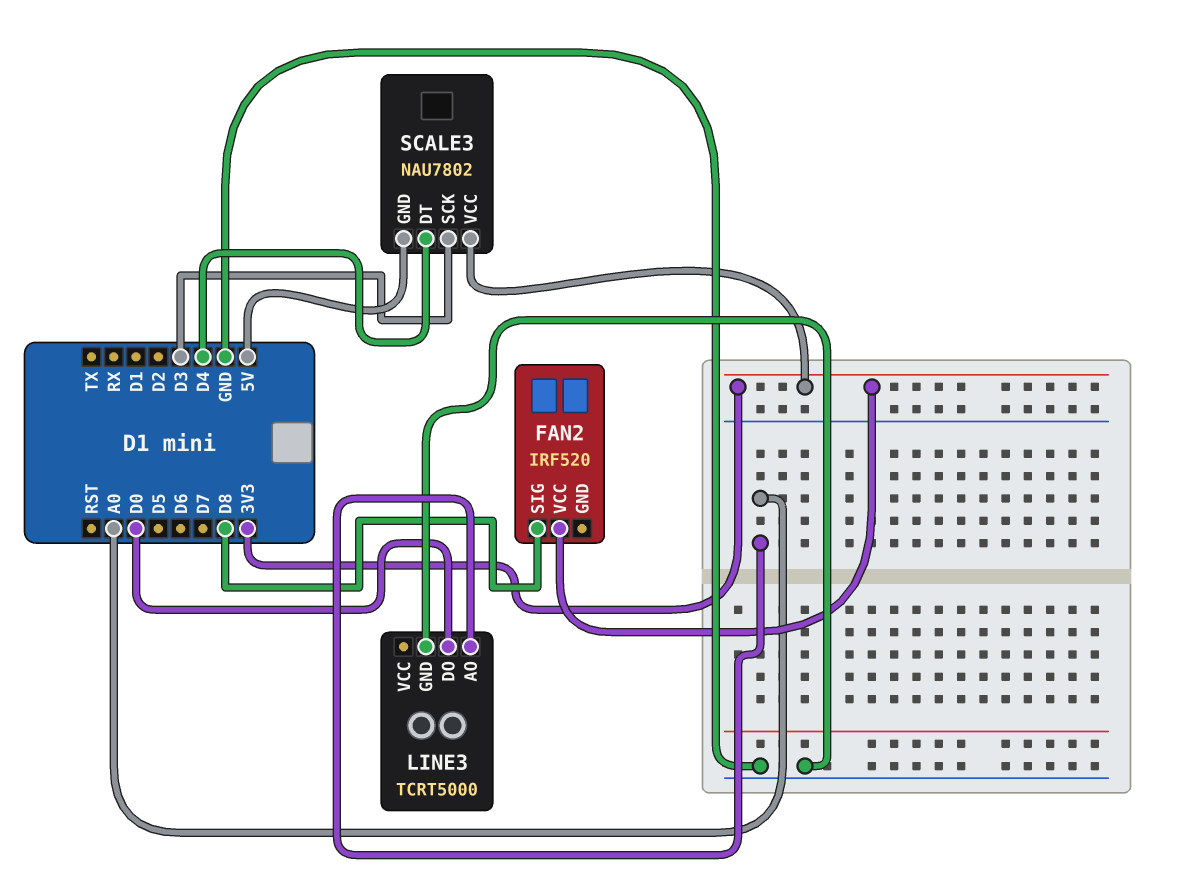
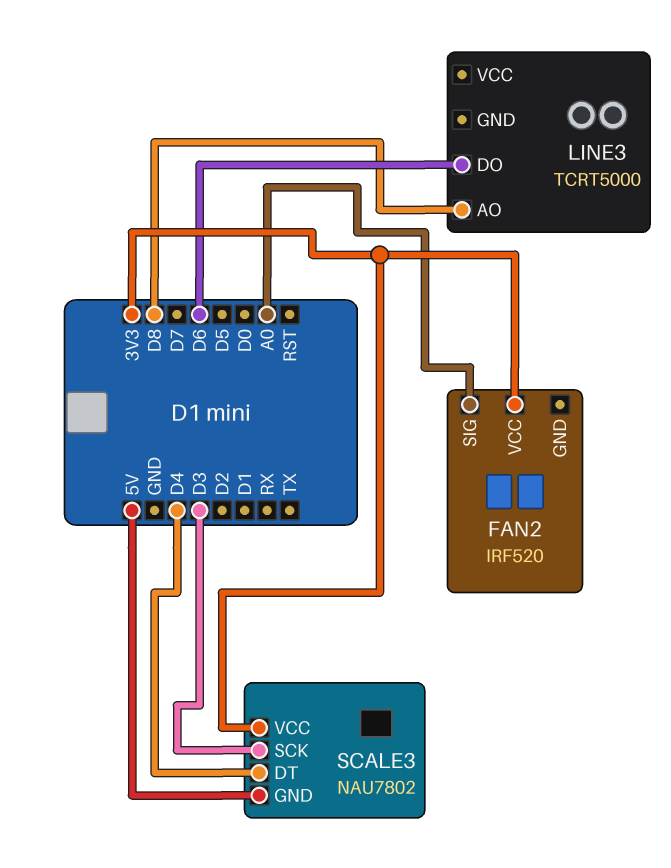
FAN2 pin SIG: D8 -> A0
LINE3 pin AO: A0 -> D8
LINE3 pin DO: D0 -> D6
LINE3 pin GND: GND -> none

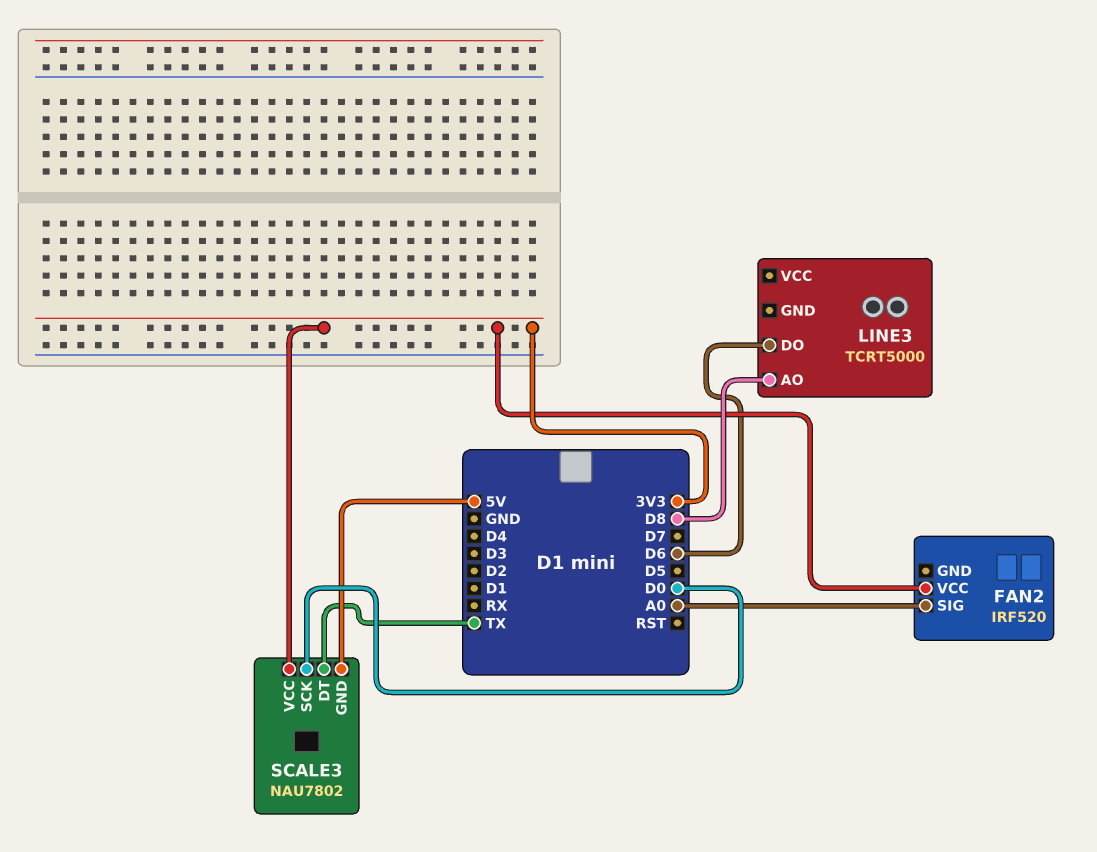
SCALE3 pin DT: D4 -> TX
SCALE3 pin SCK: D3 -> D0

